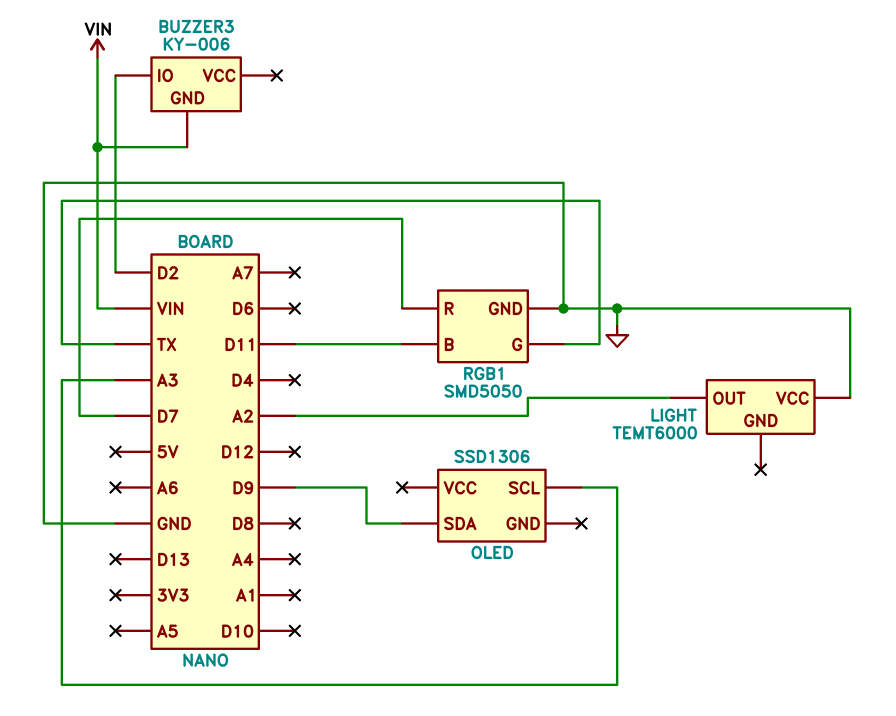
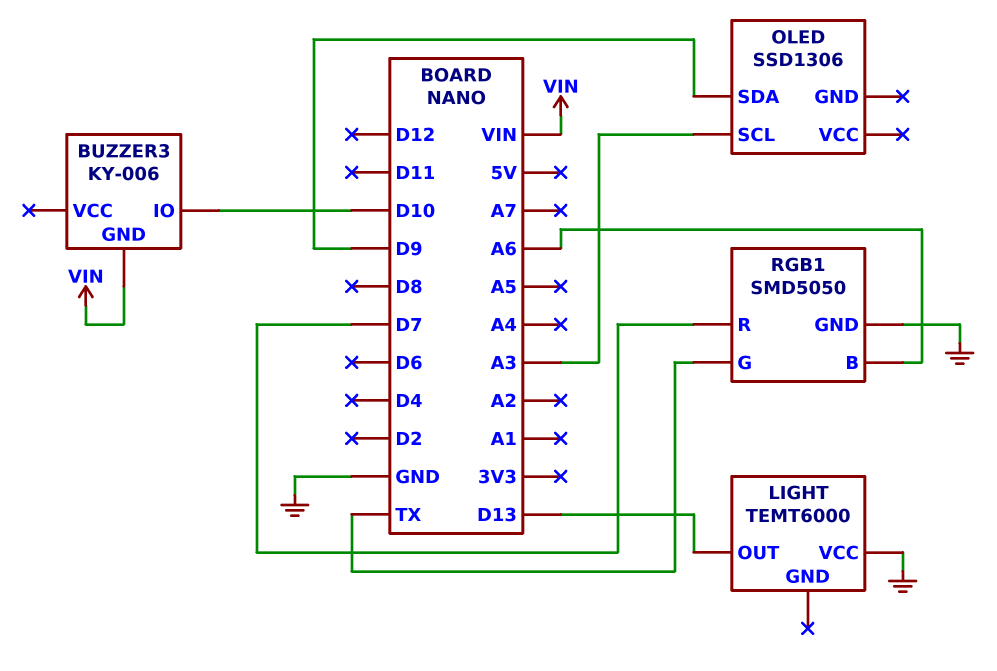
BUZZER3 pin IO: D2 -> D10
LIGHT pin OUT: A2 -> D13
RGB1 pin B: D11 -> A6

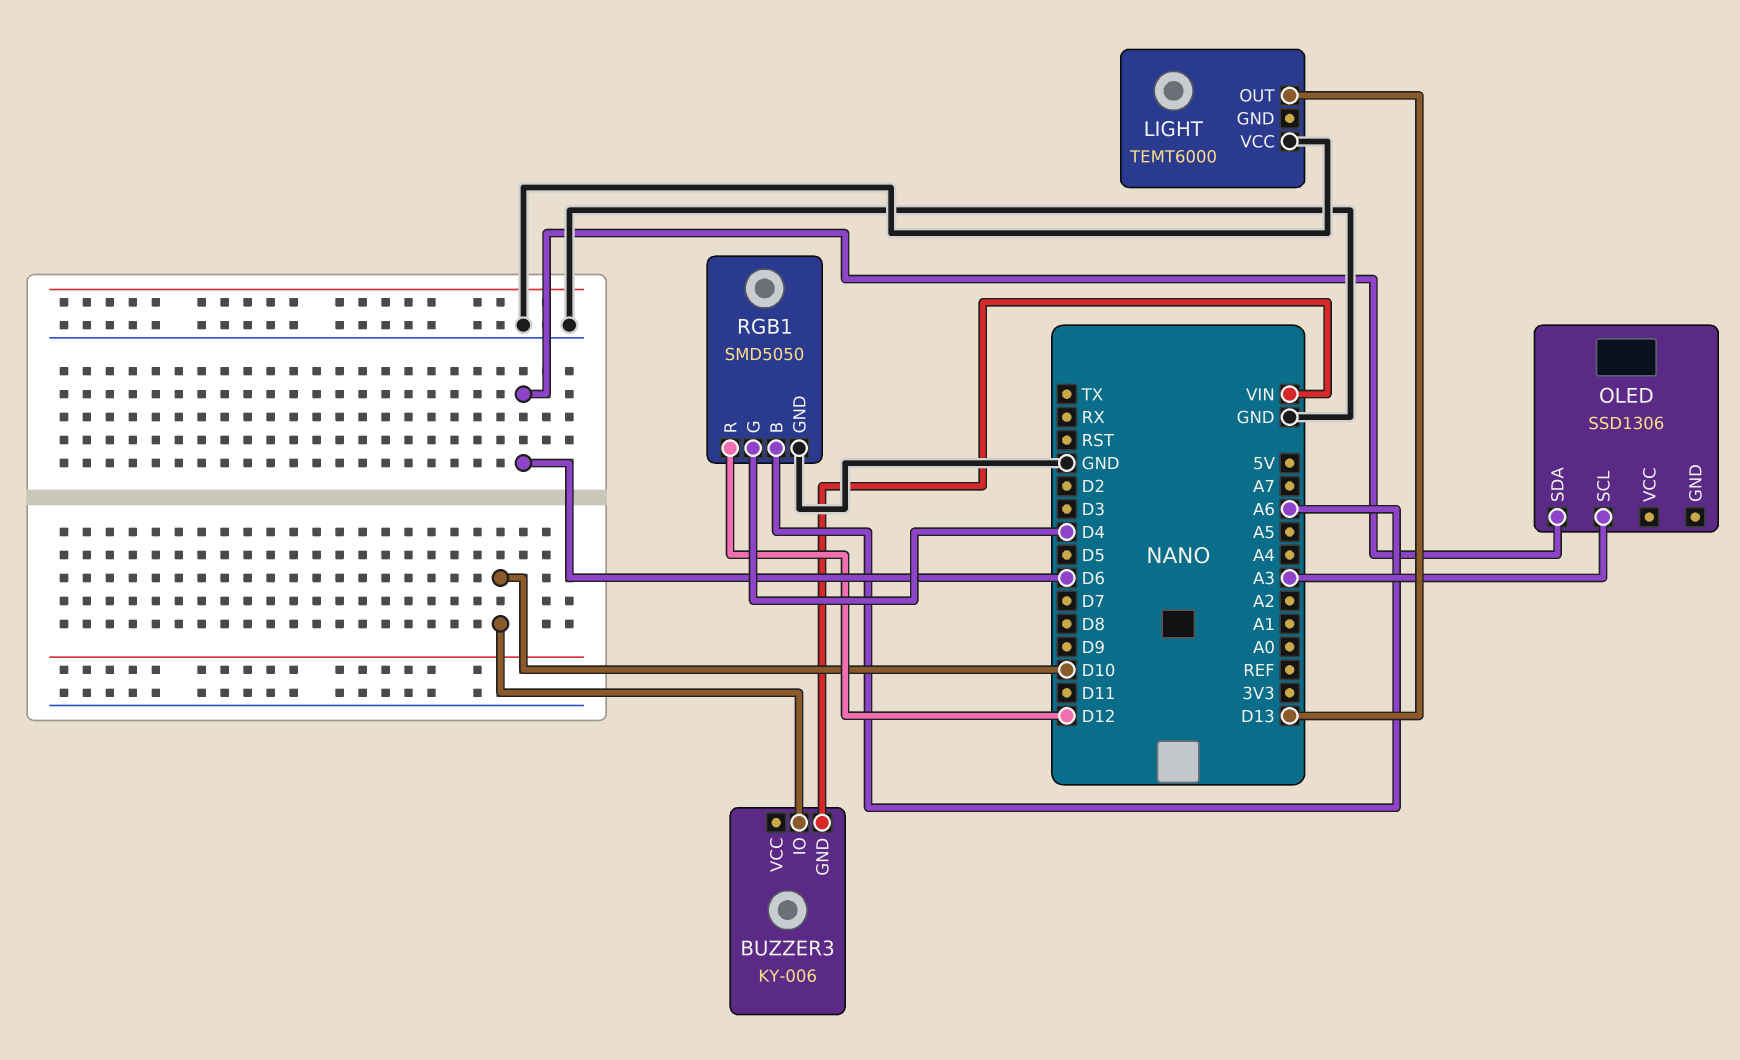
OLED pin SDA: D9 -> D6
RGB1 pin G: TX -> D4
RGB1 pin R: D7 -> D12

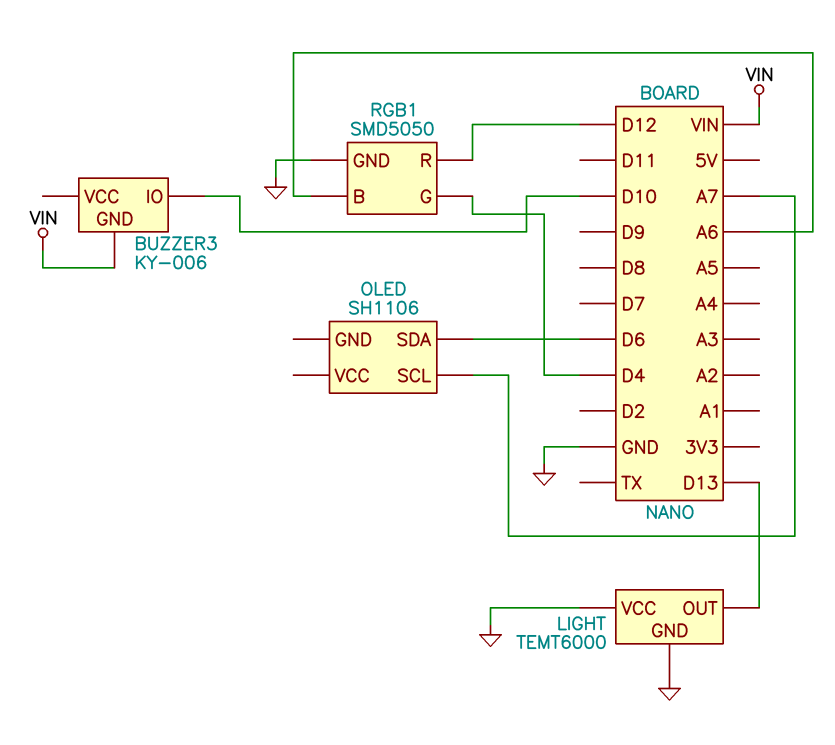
LIGHT pin GND: none -> GND
OLED: SSD1306 -> SH1106
OLED pin SCL: A3 -> A7

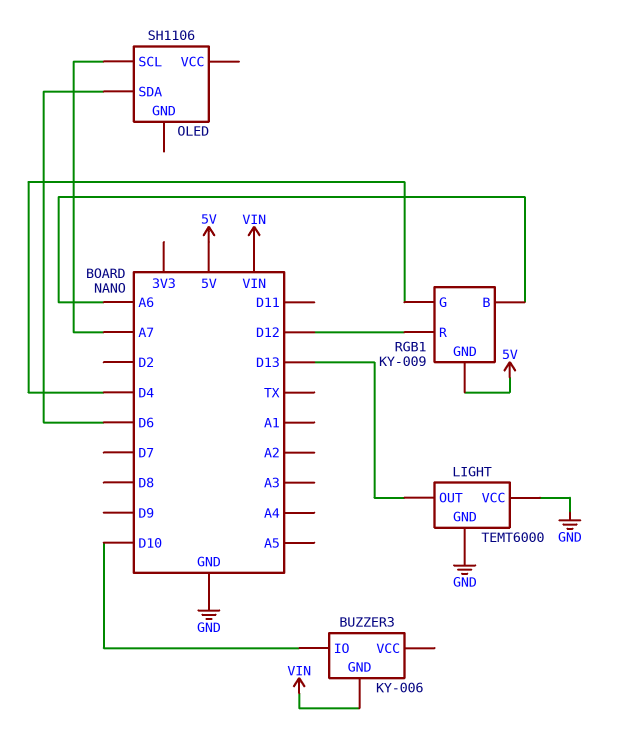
RGB1: SMD5050 -> KY-009
RGB1 pin GND: GND -> 5V

